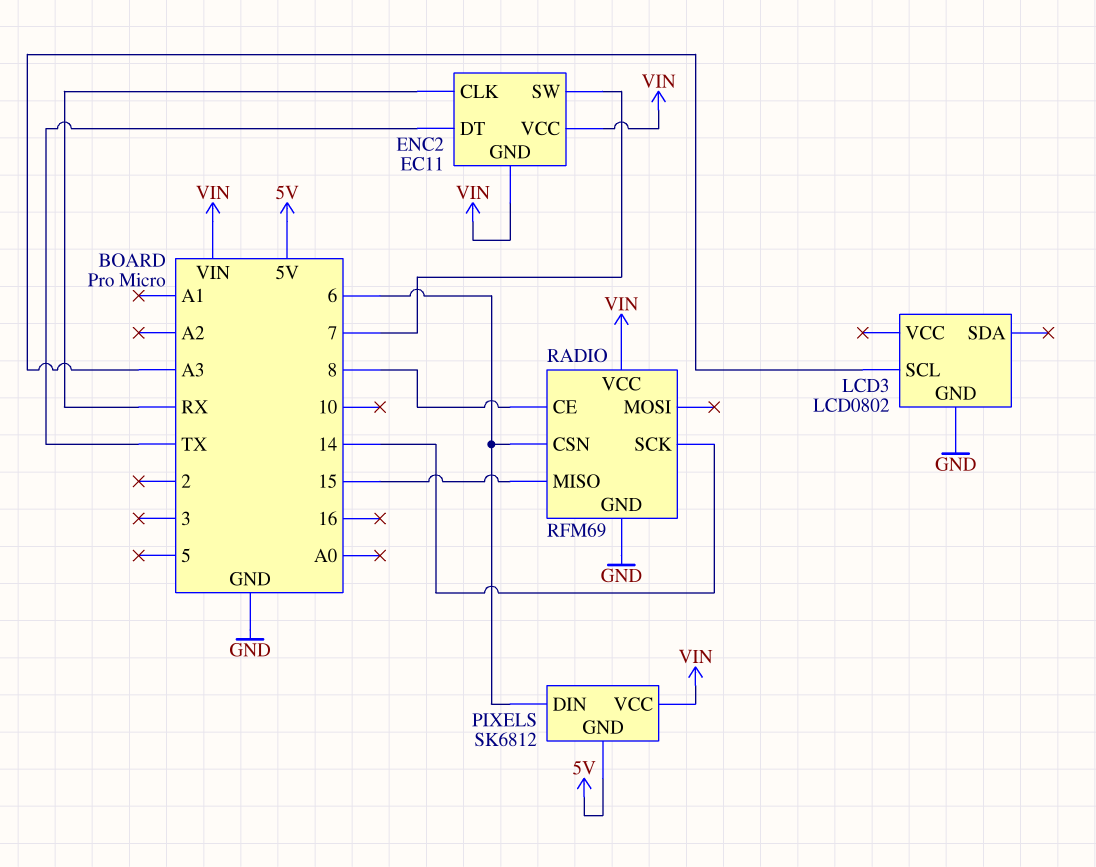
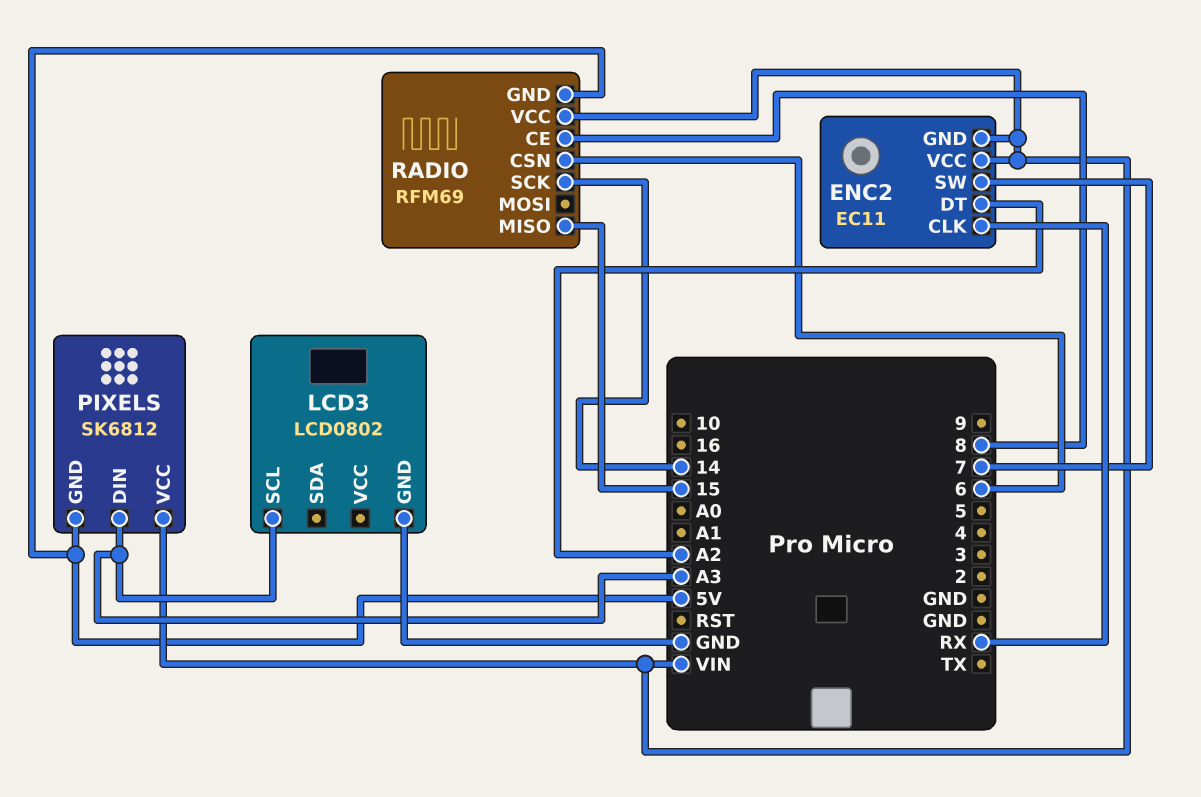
ENC2 pin DT: TX -> A2
PIXELS pin DIN: 6 -> A3
RADIO pin GND: GND -> 5V

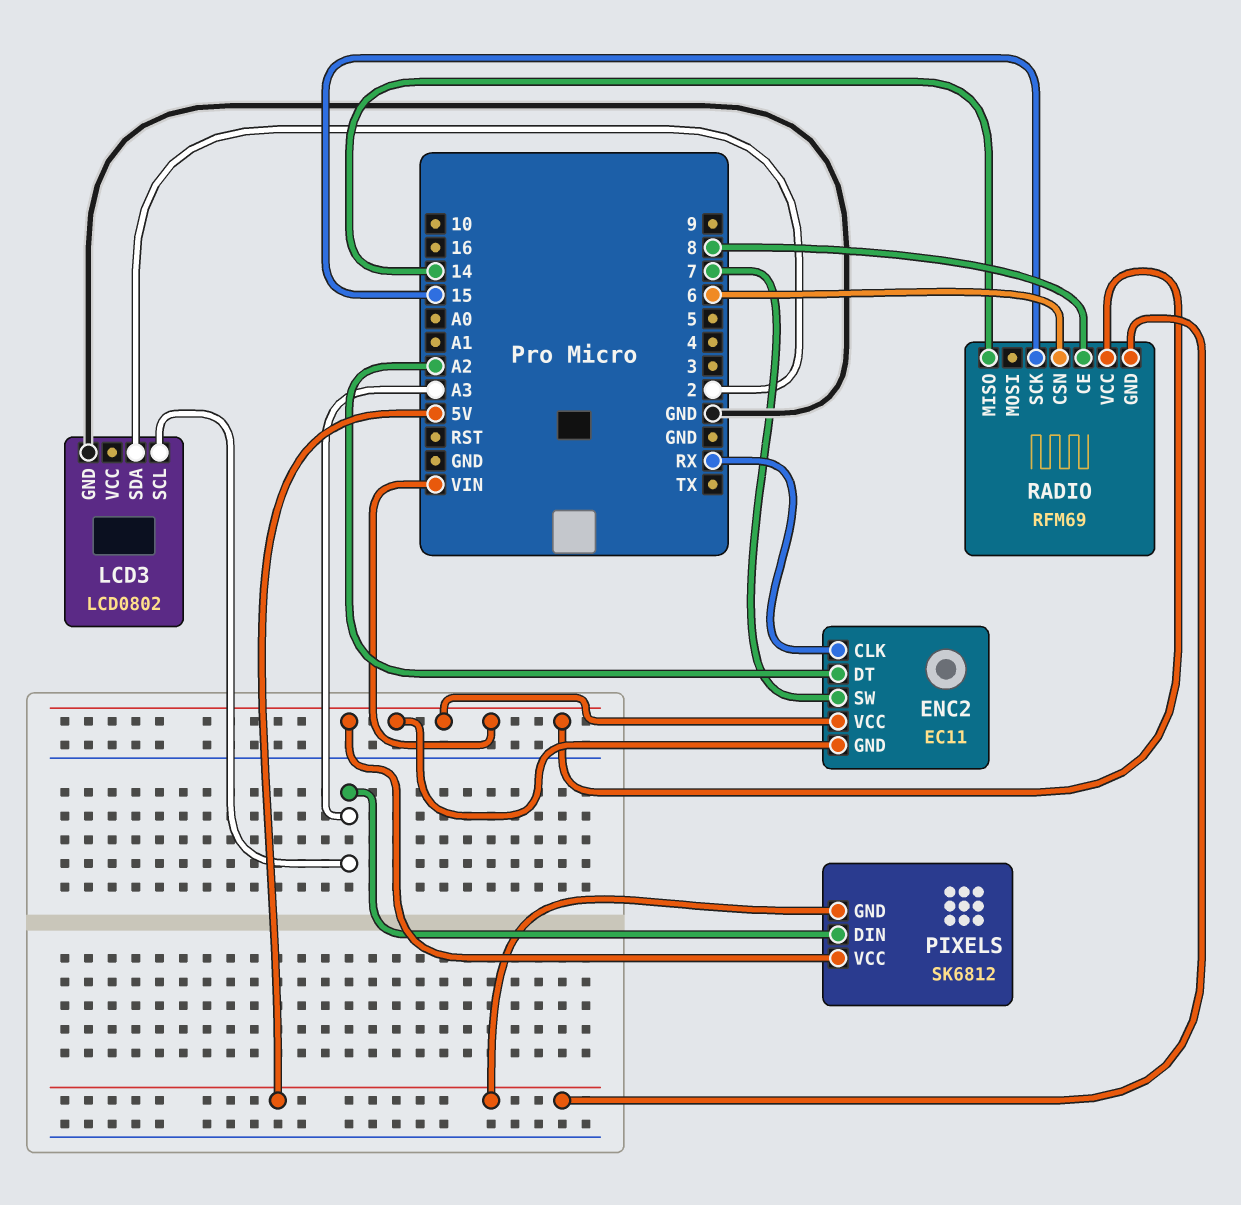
LCD3 pin SDA: none -> 2
RADIO pin MISO: 15 -> 14
RADIO pin SCK: 14 -> 15

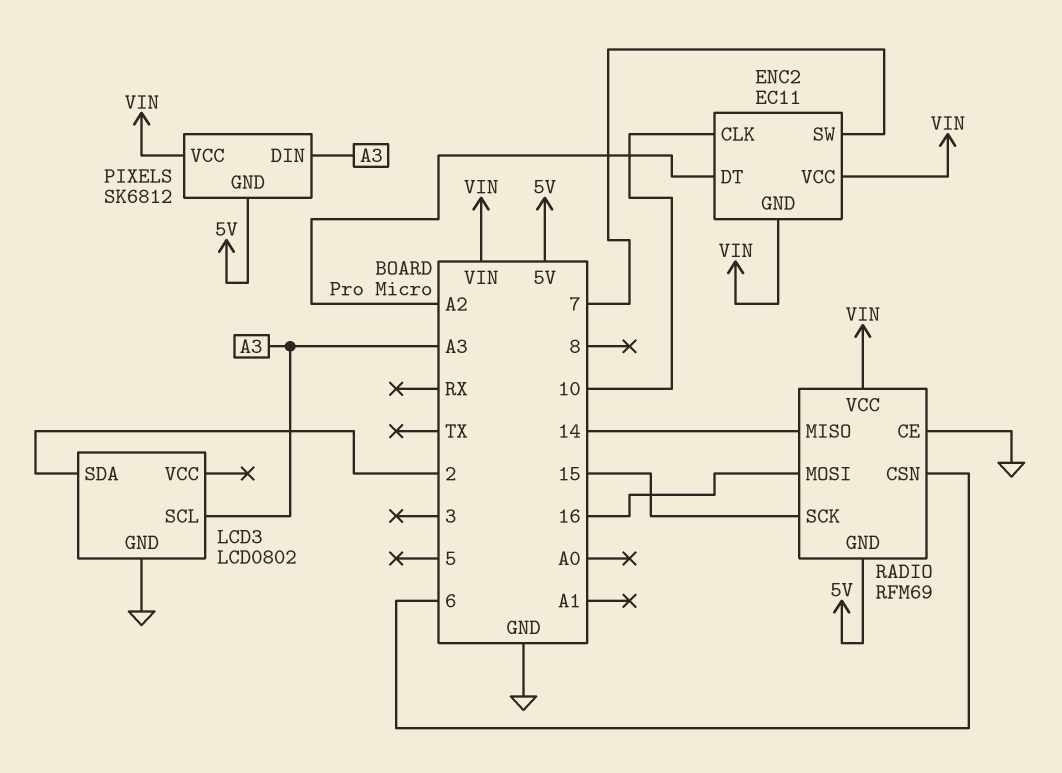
ENC2 pin CLK: RX -> 10
RADIO pin CE: 8 -> GND
RADIO pin MOSI: none -> 16

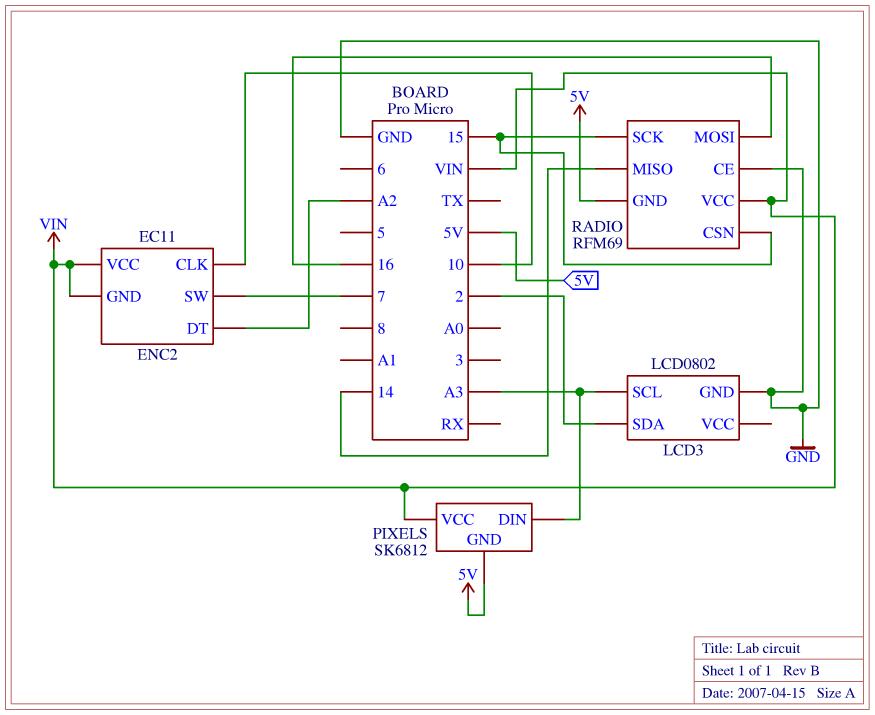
RADIO pin CSN: 6 -> 15

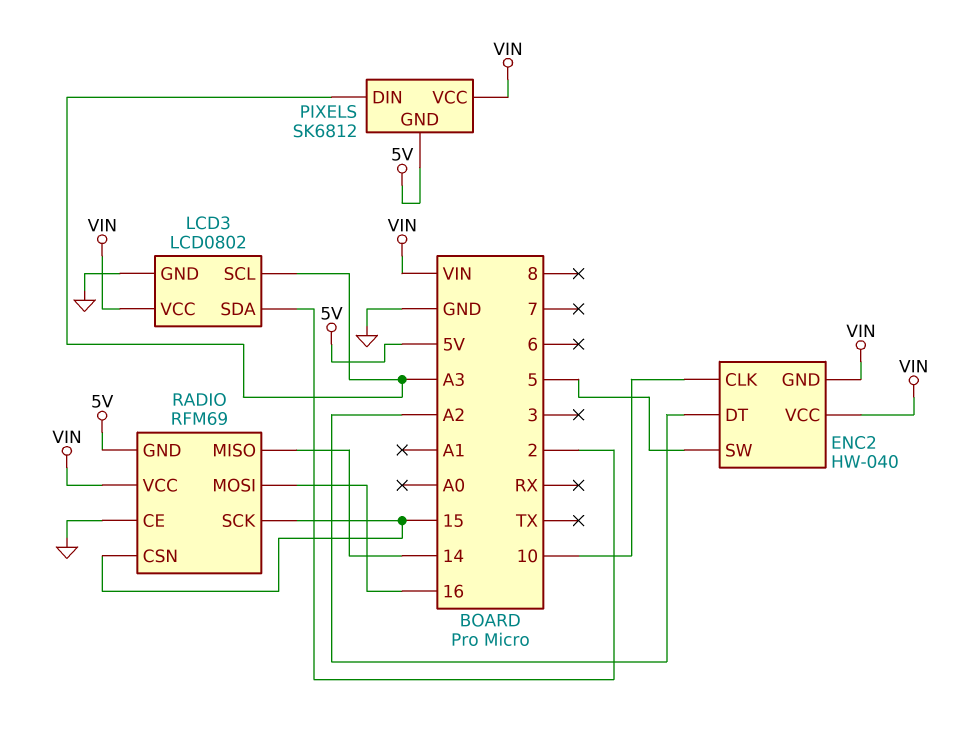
ENC2: EC11 -> HW-040
ENC2 pin SW: 7 -> 5
LCD3 pin VCC: none -> VIN

